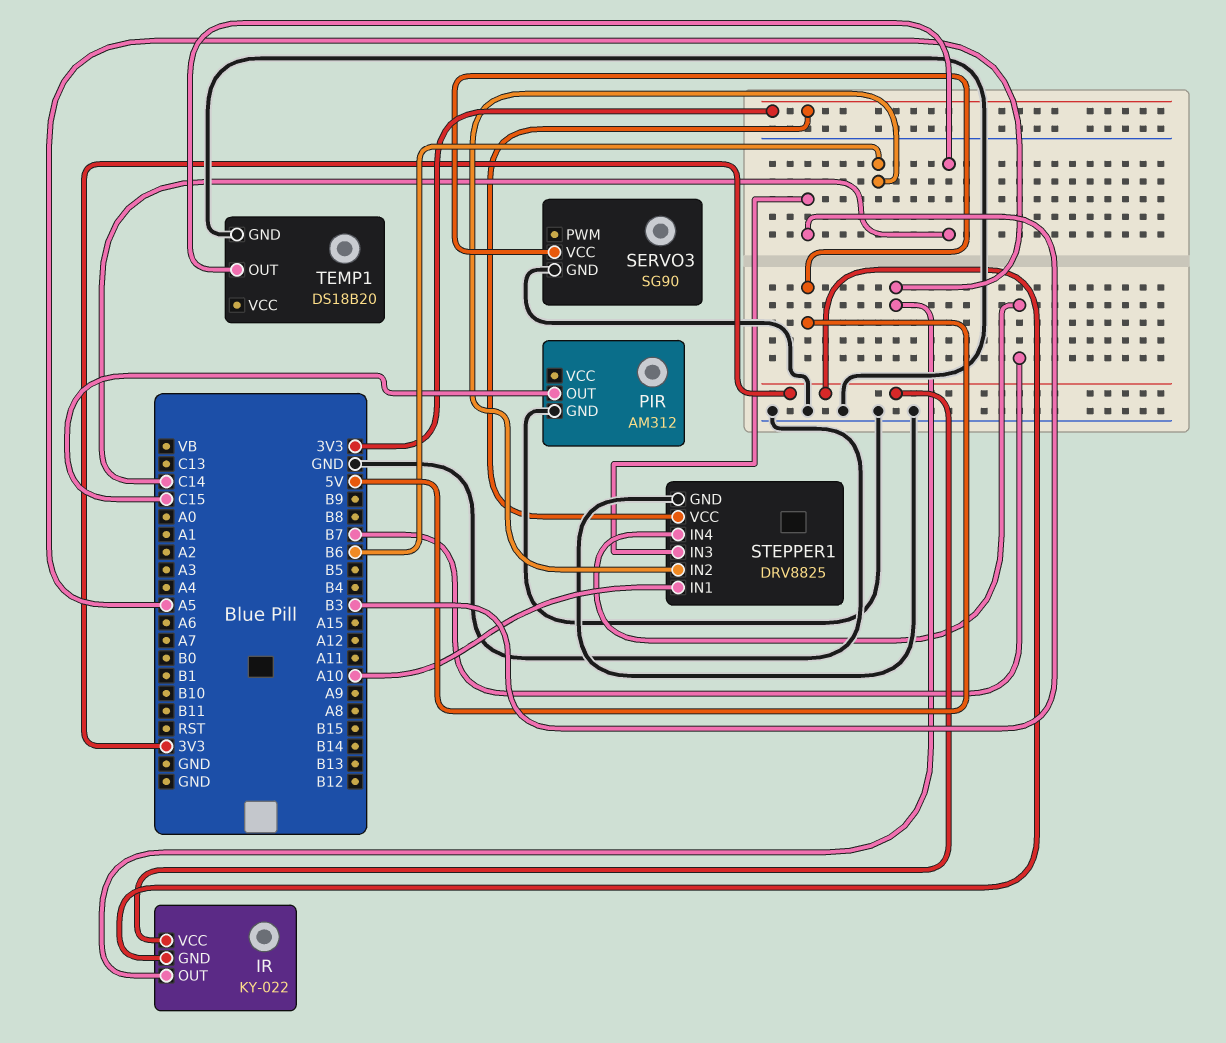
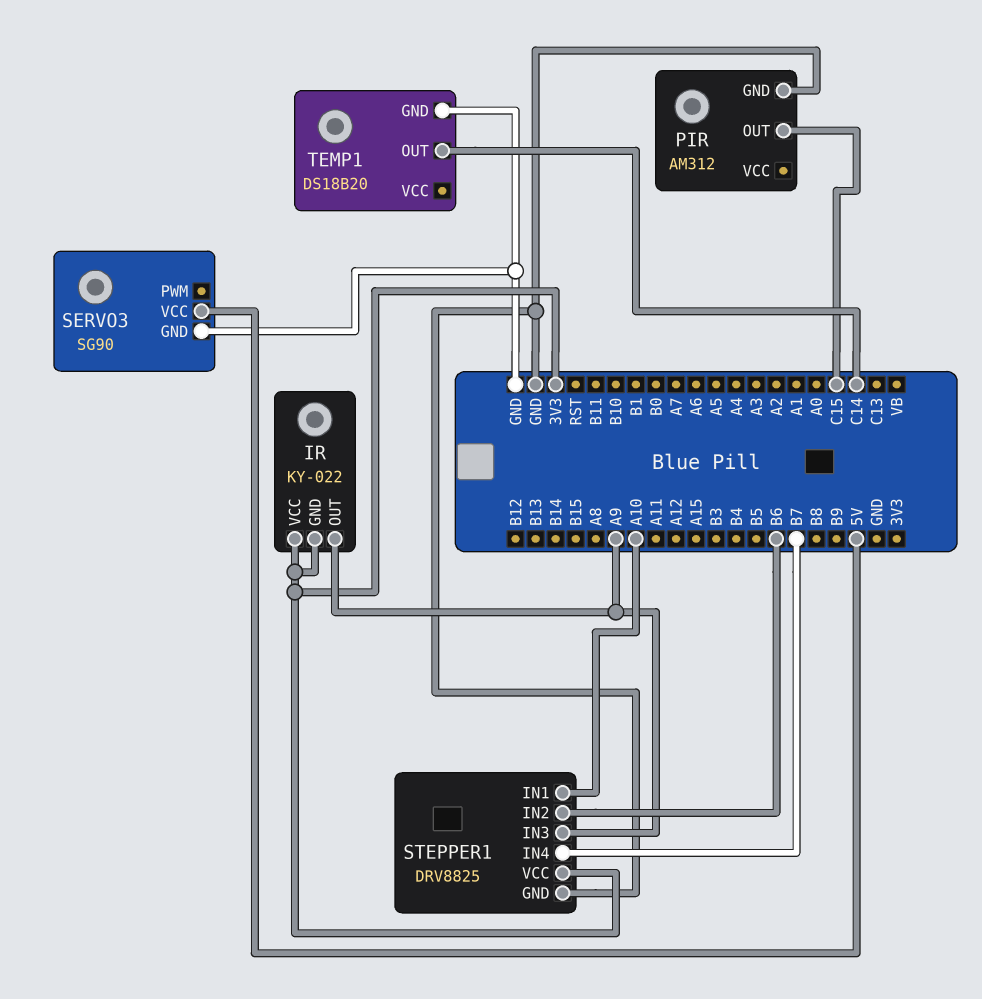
IR pin OUT: A5 -> A9
STEPPER1 pin IN3: B3 -> A9

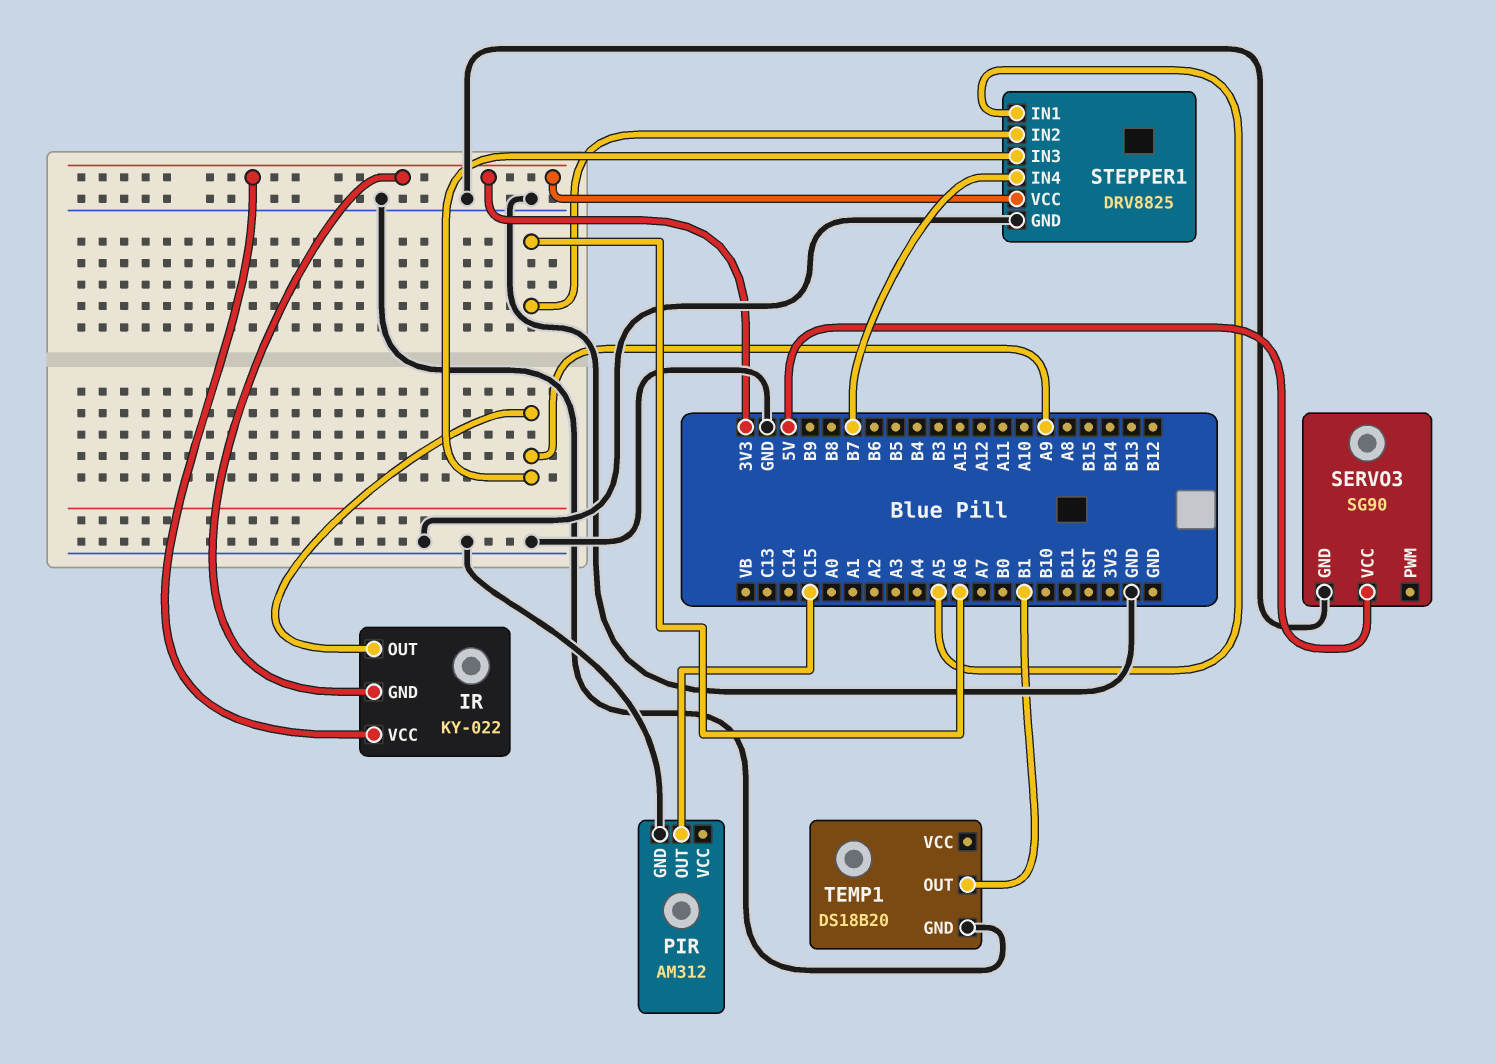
STEPPER1 pin IN1: A10 -> A5
STEPPER1 pin IN2: B6 -> A6
TEMP1 pin OUT: C14 -> B1

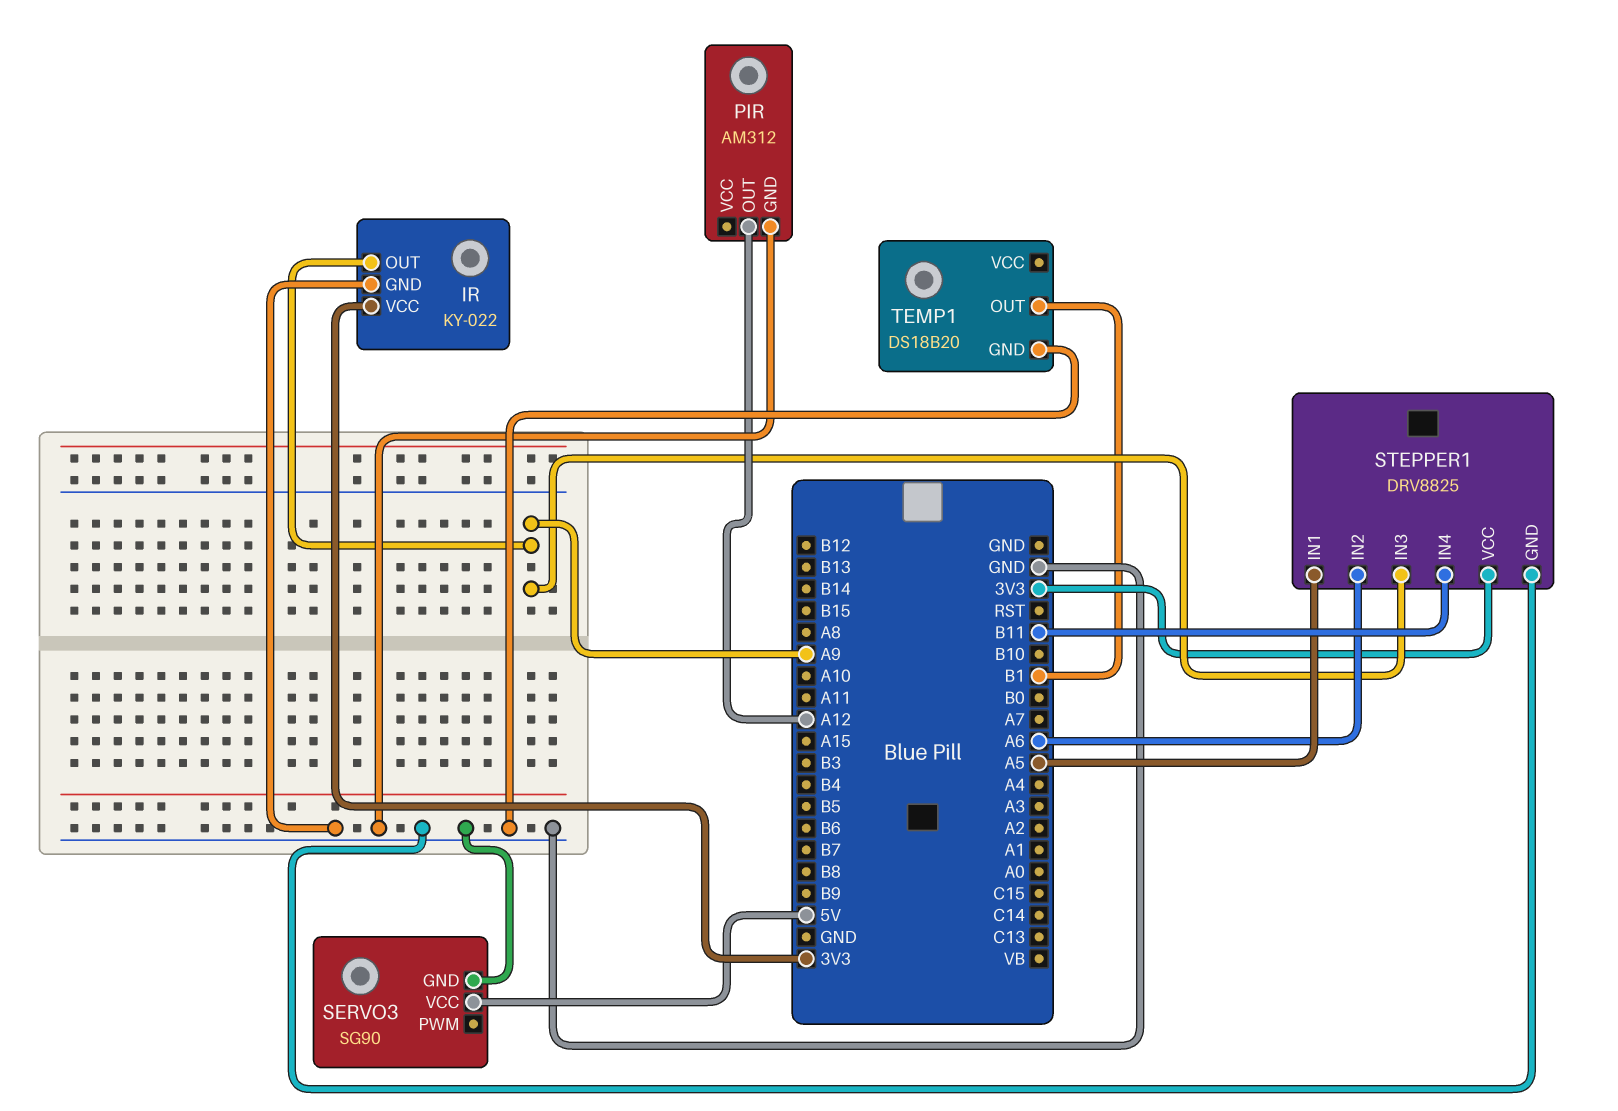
IR pin GND: 3V3 -> GND
PIR pin OUT: C15 -> A12
STEPPER1 pin IN4: B7 -> B11

